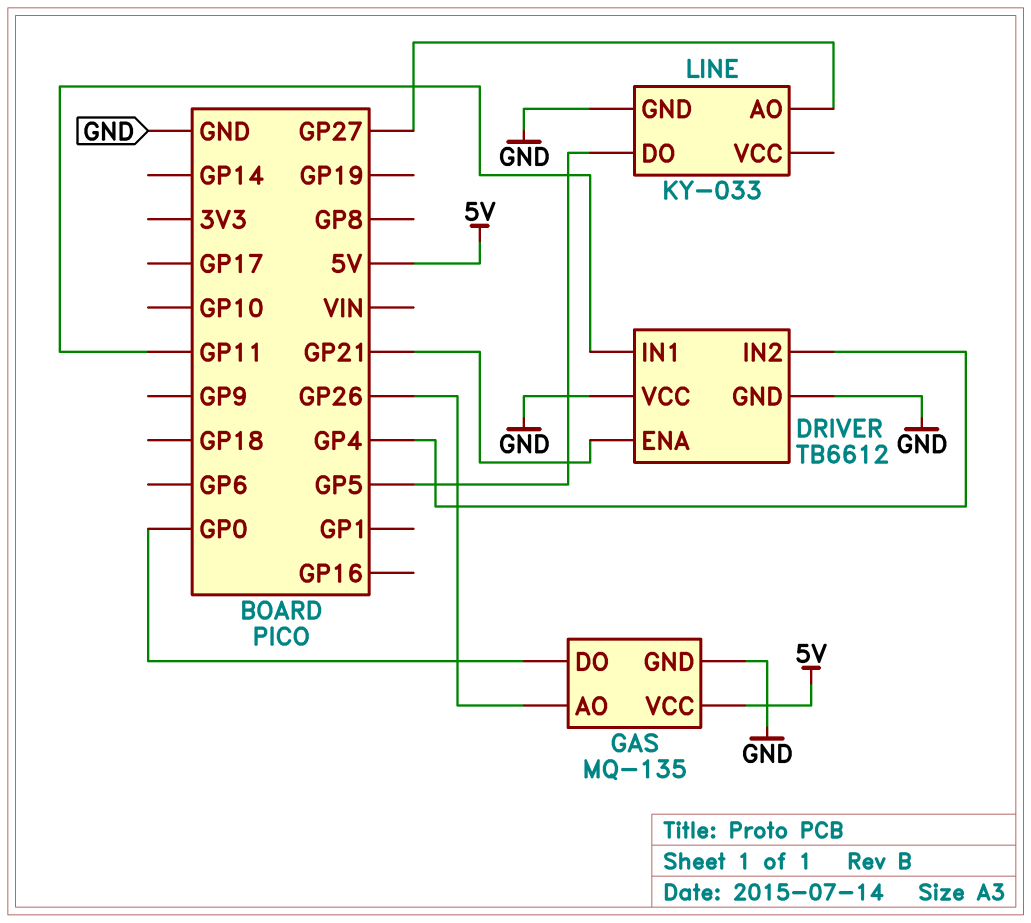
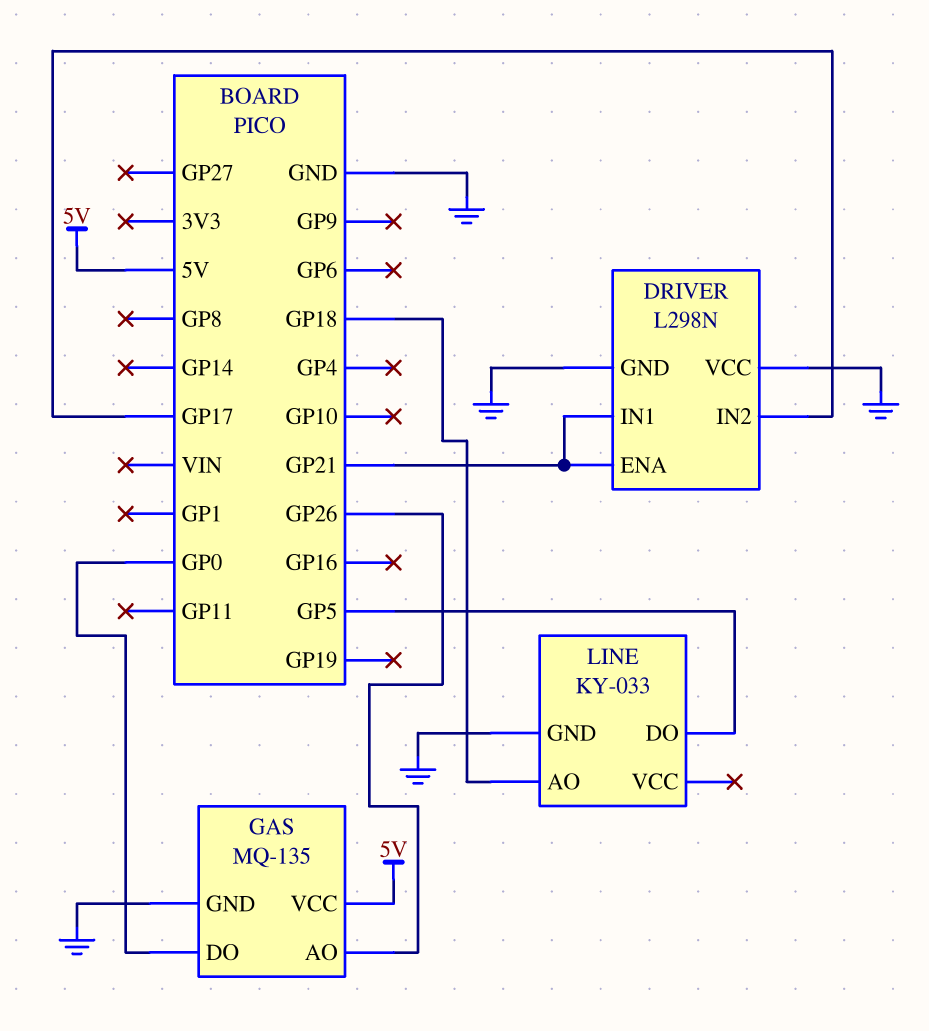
DRIVER: TB6612 -> L298N
DRIVER pin IN1: GP11 -> GP21
DRIVER pin IN2: GP4 -> GP17
LINE pin AO: GP27 -> GP18

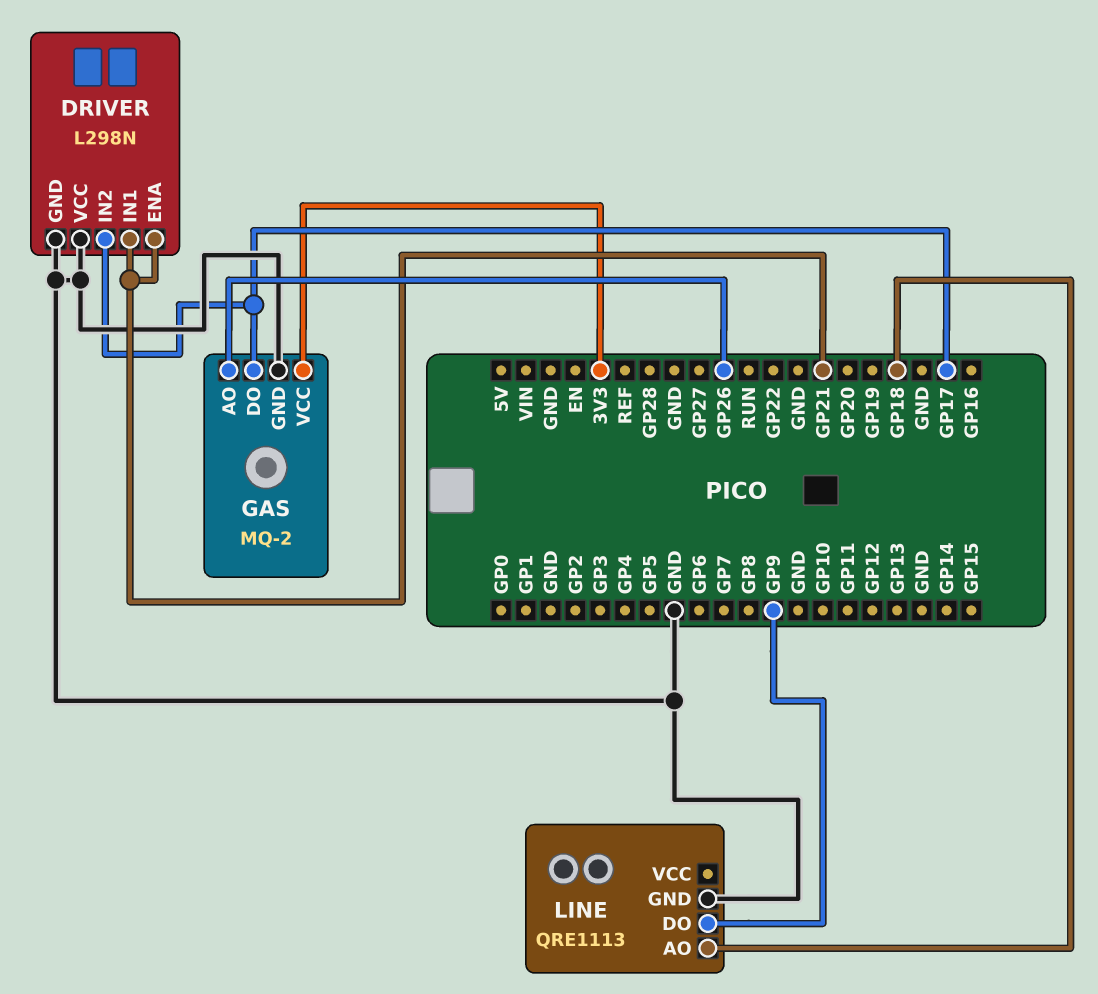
GAS: MQ-135 -> MQ-2
GAS pin DO: GP0 -> GP17
GAS pin VCC: 5V -> 3V3
LINE: KY-033 -> QRE1113
LINE pin DO: GP5 -> GP9

